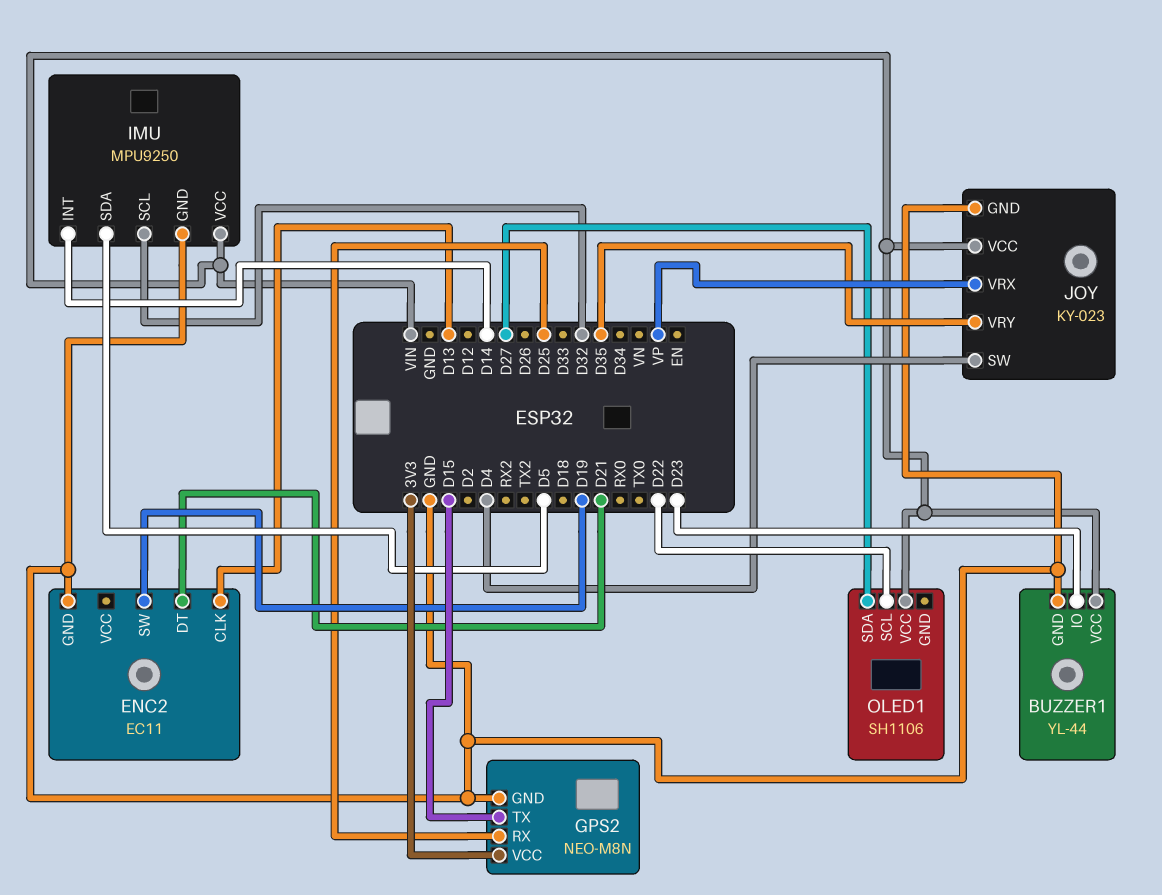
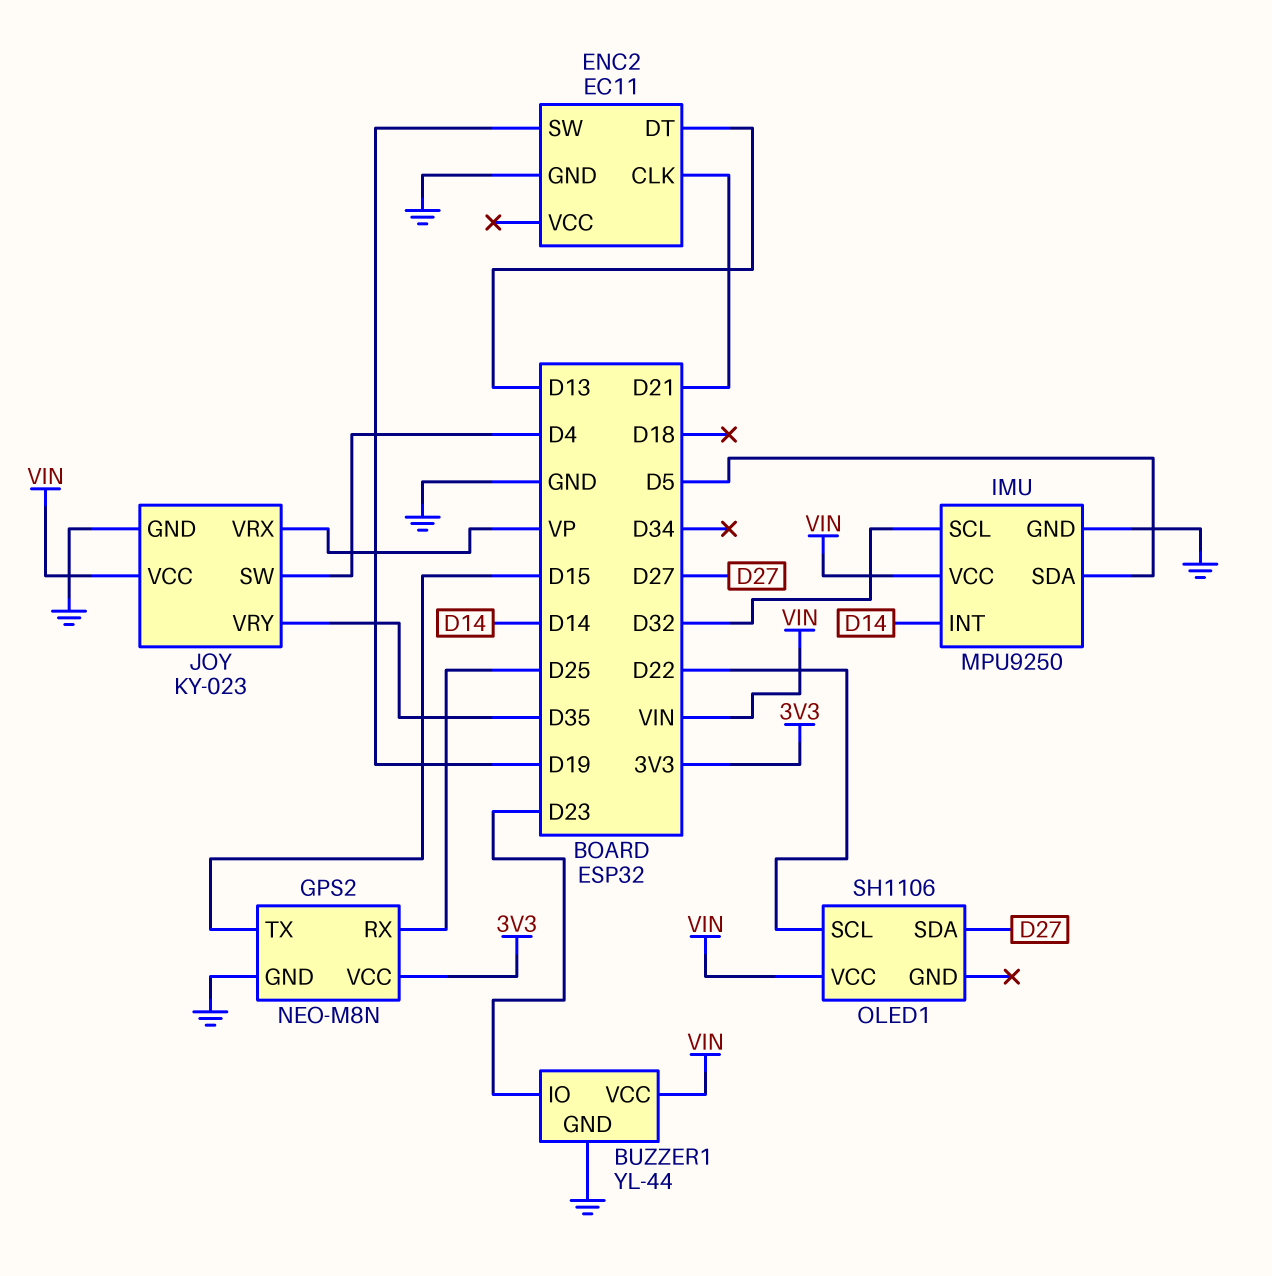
ENC2 pin CLK: D13 -> D21
ENC2 pin DT: D21 -> D13

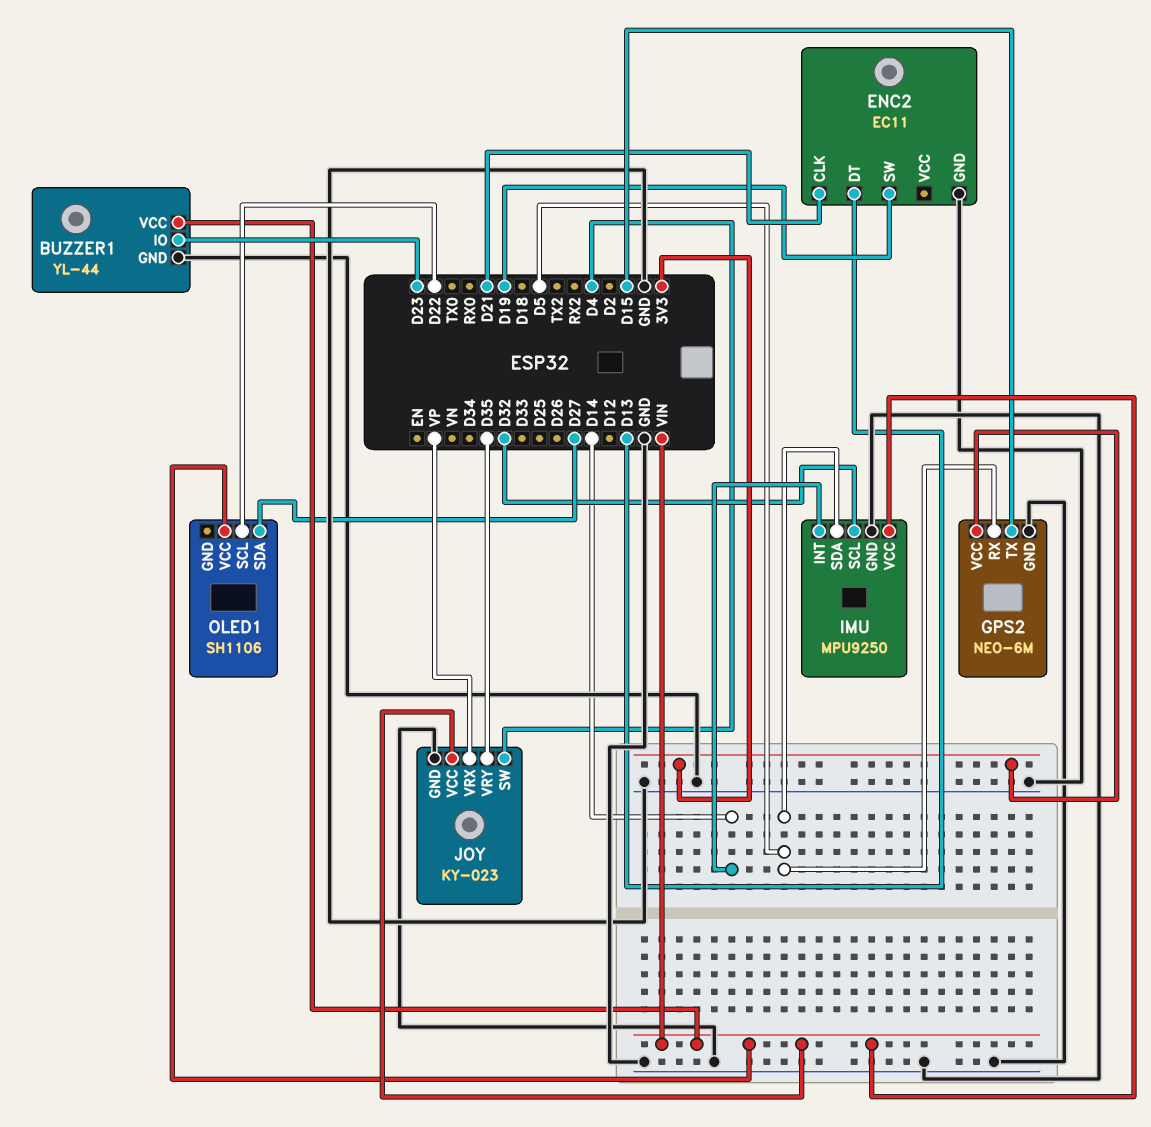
GPS2: NEO-M8N -> NEO-6M
GPS2 pin RX: D25 -> D5

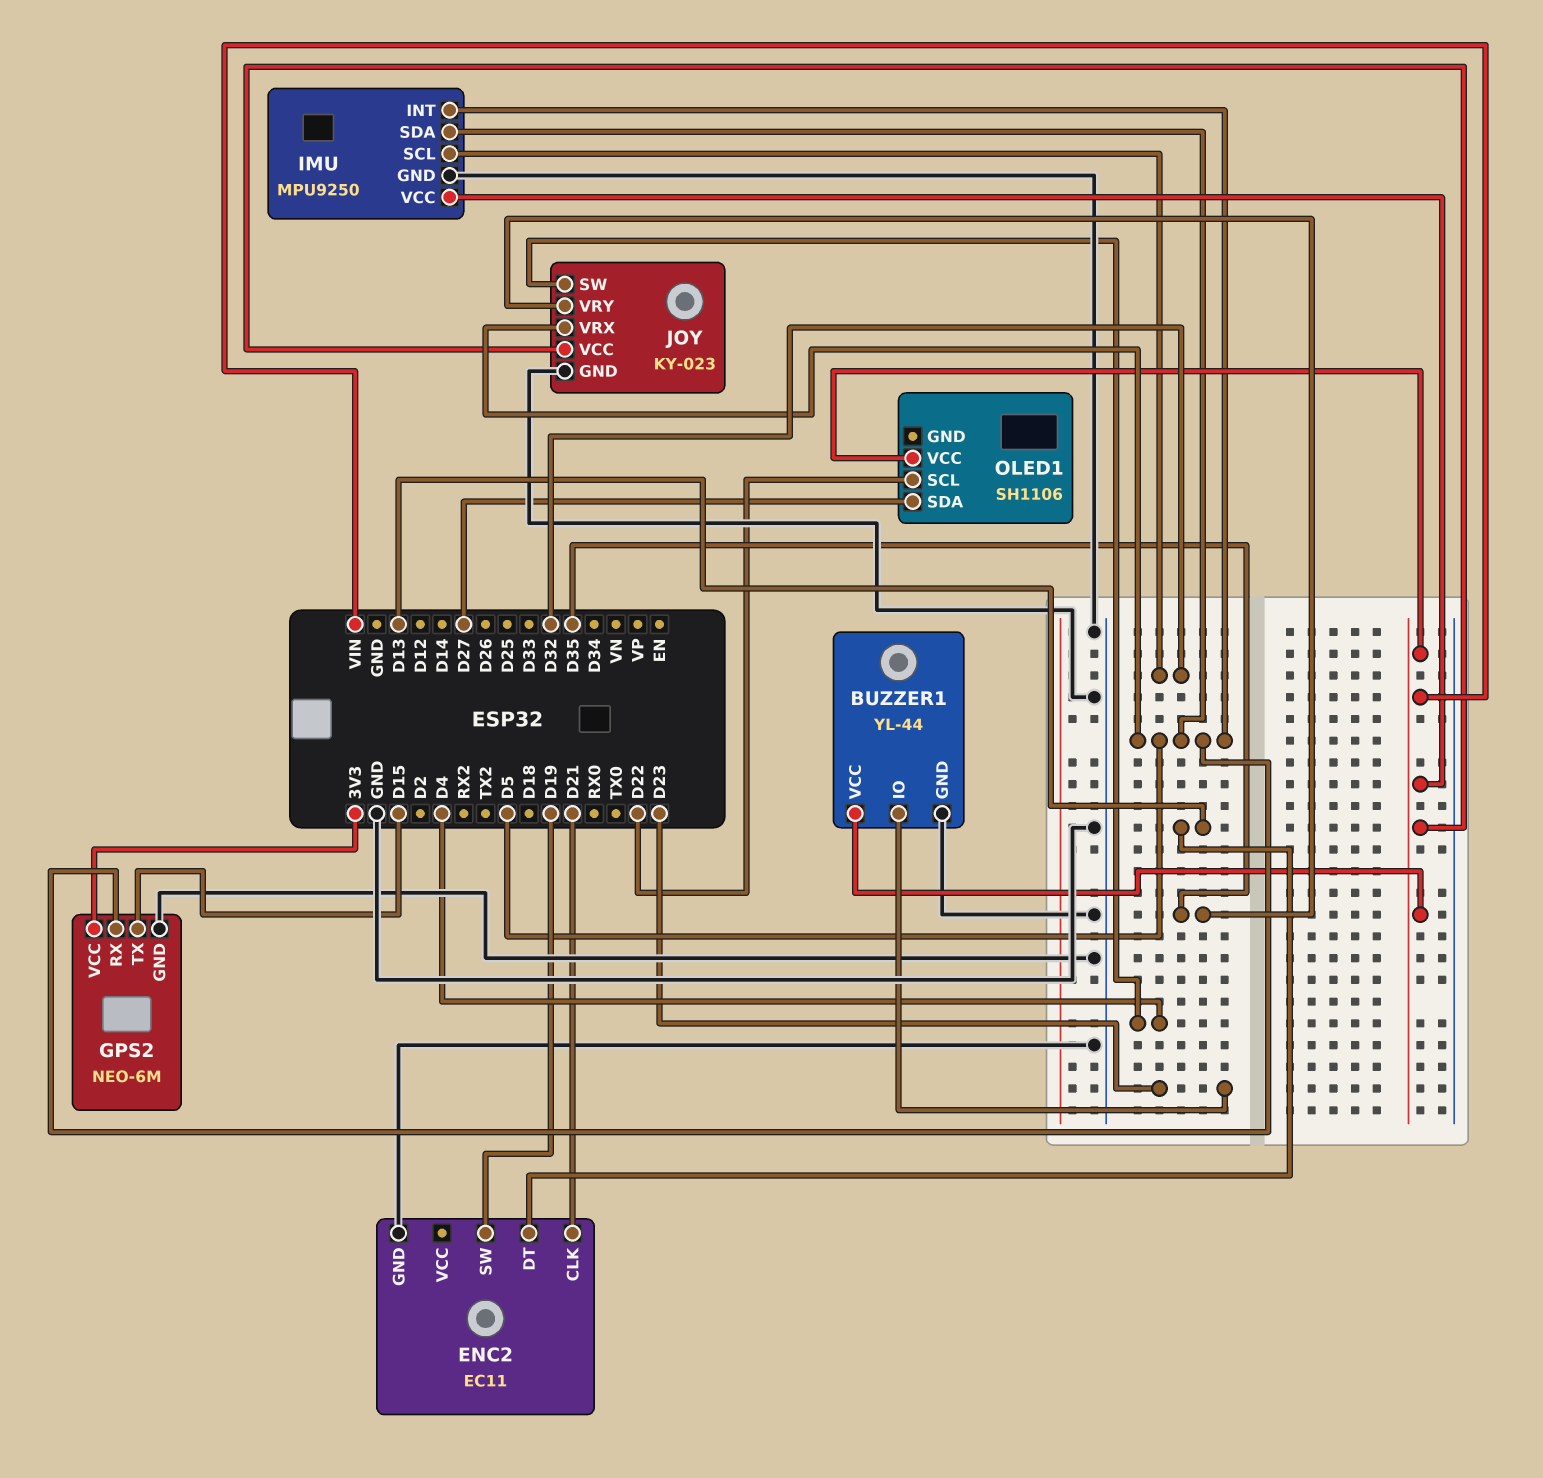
IMU pin INT: D14 -> D5
JOY pin VRX: VP -> D5

